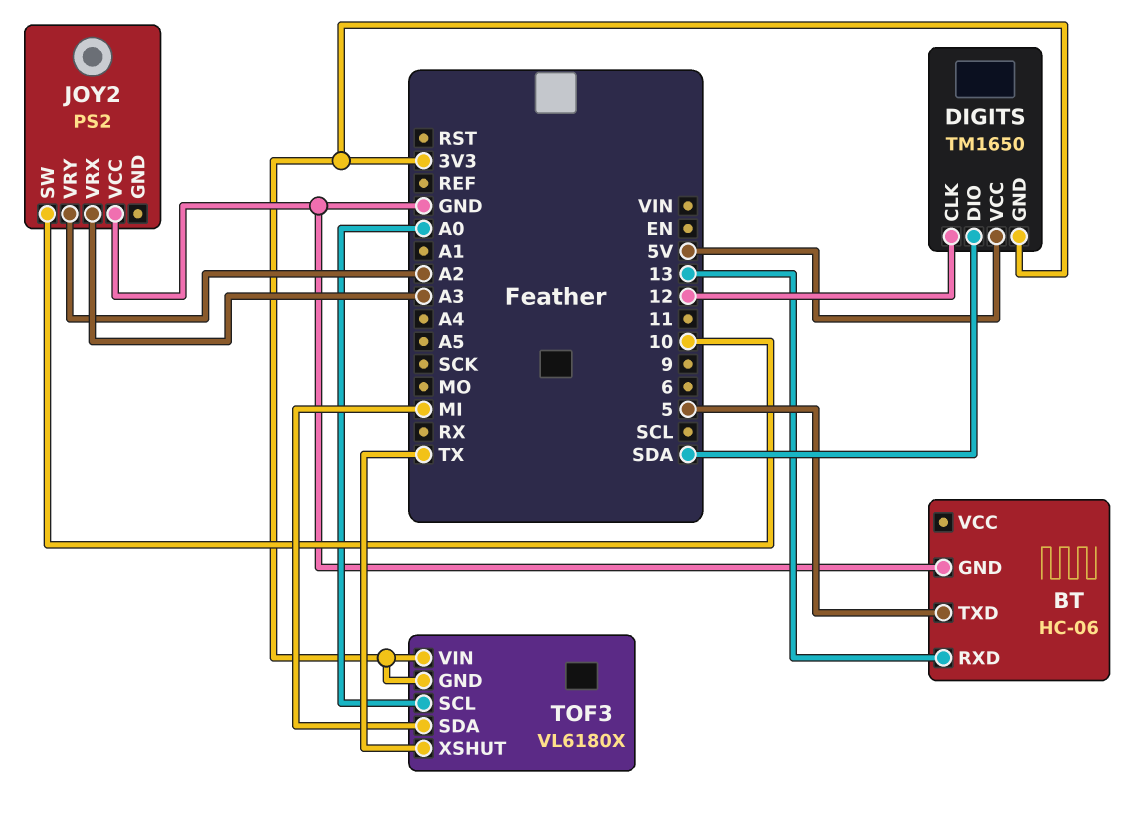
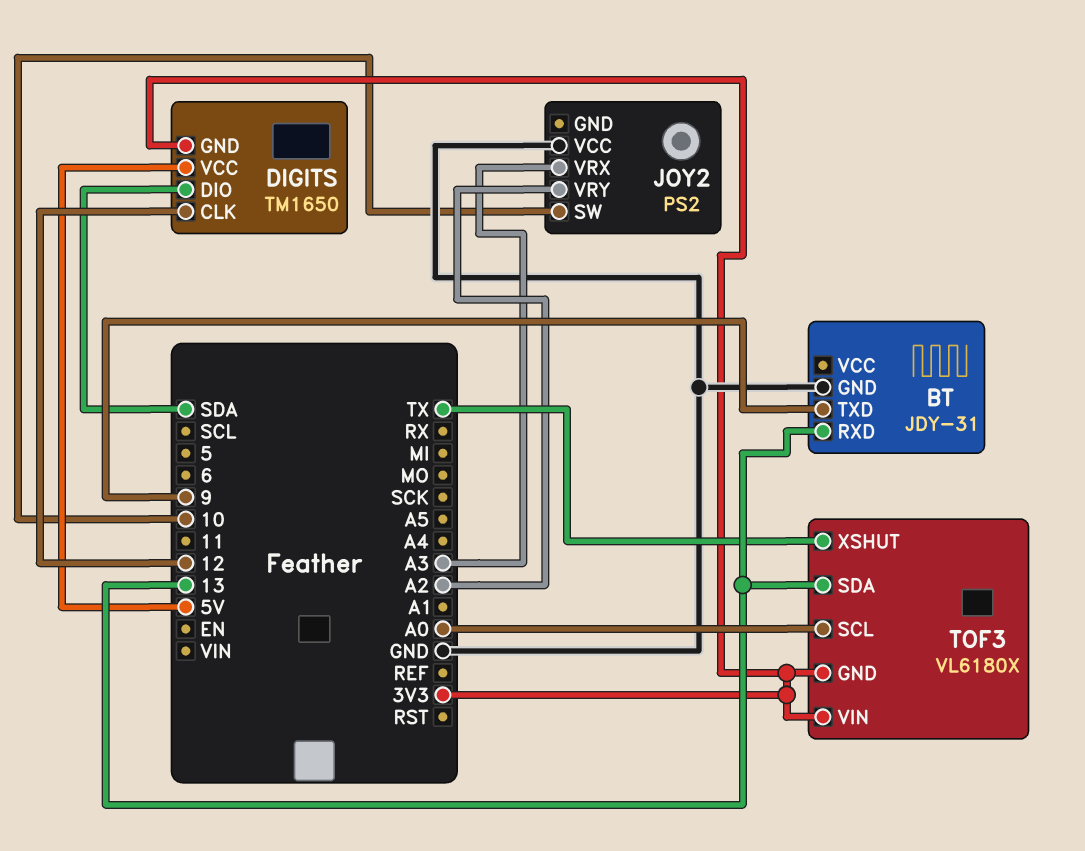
BT: HC-06 -> JDY-31
BT pin TXD: 5 -> 9
TOF3 pin SDA: MI -> 13

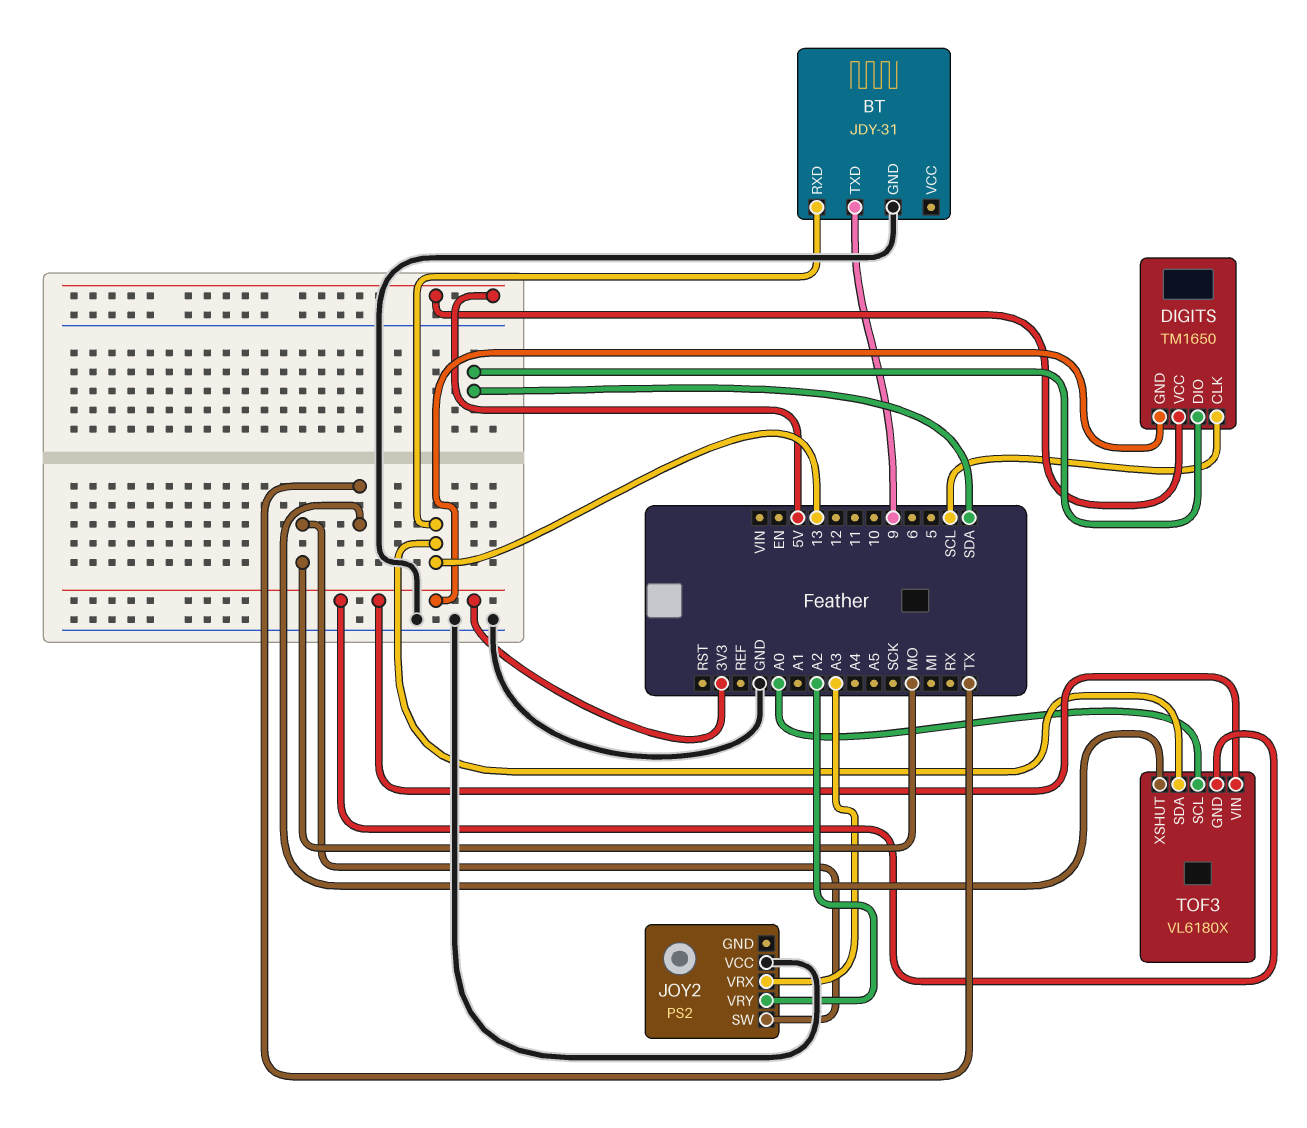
DIGITS pin CLK: 12 -> SCL
JOY2 pin SW: 10 -> MO

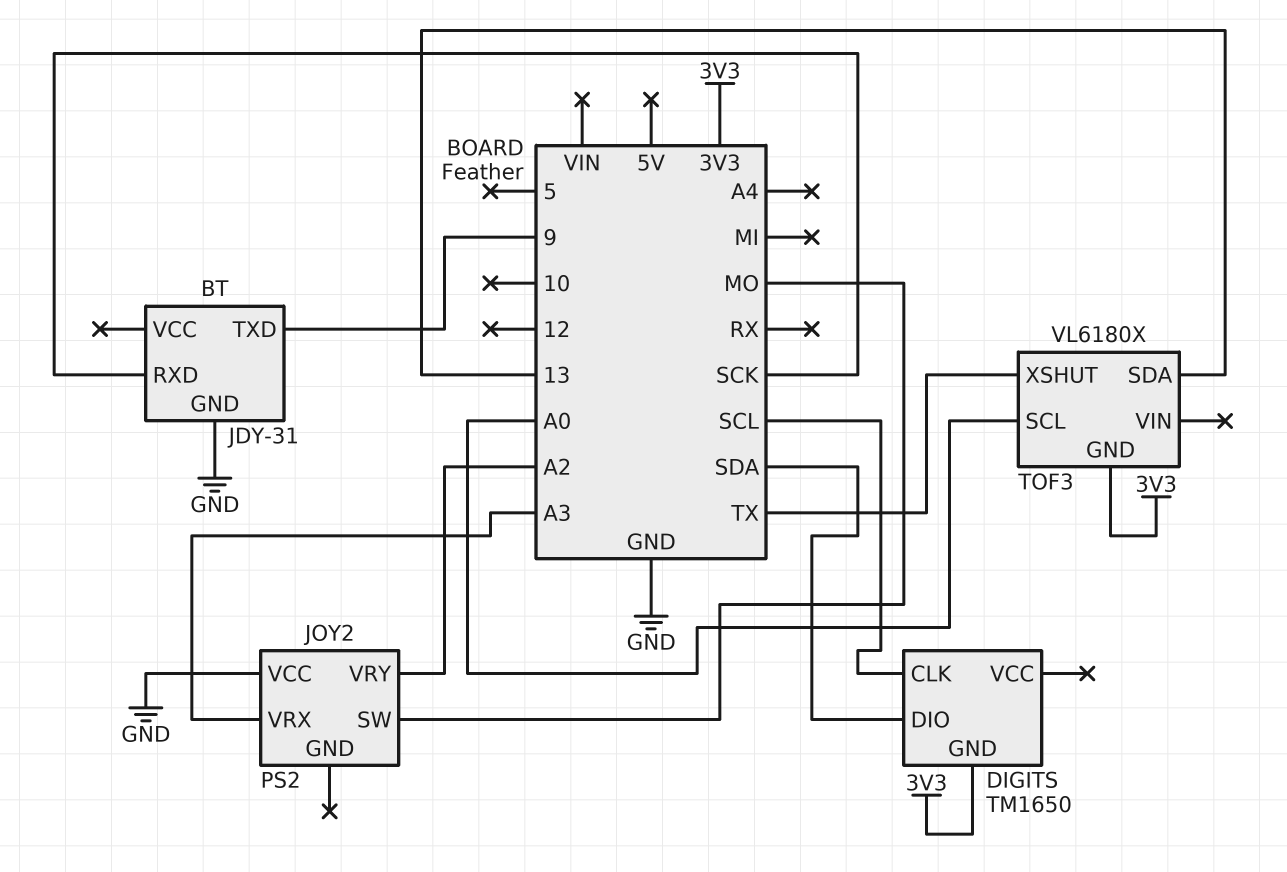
BT pin RXD: 13 -> SCK
DIGITS pin VCC: 5V -> none
TOF3 pin VIN: 3V3 -> none

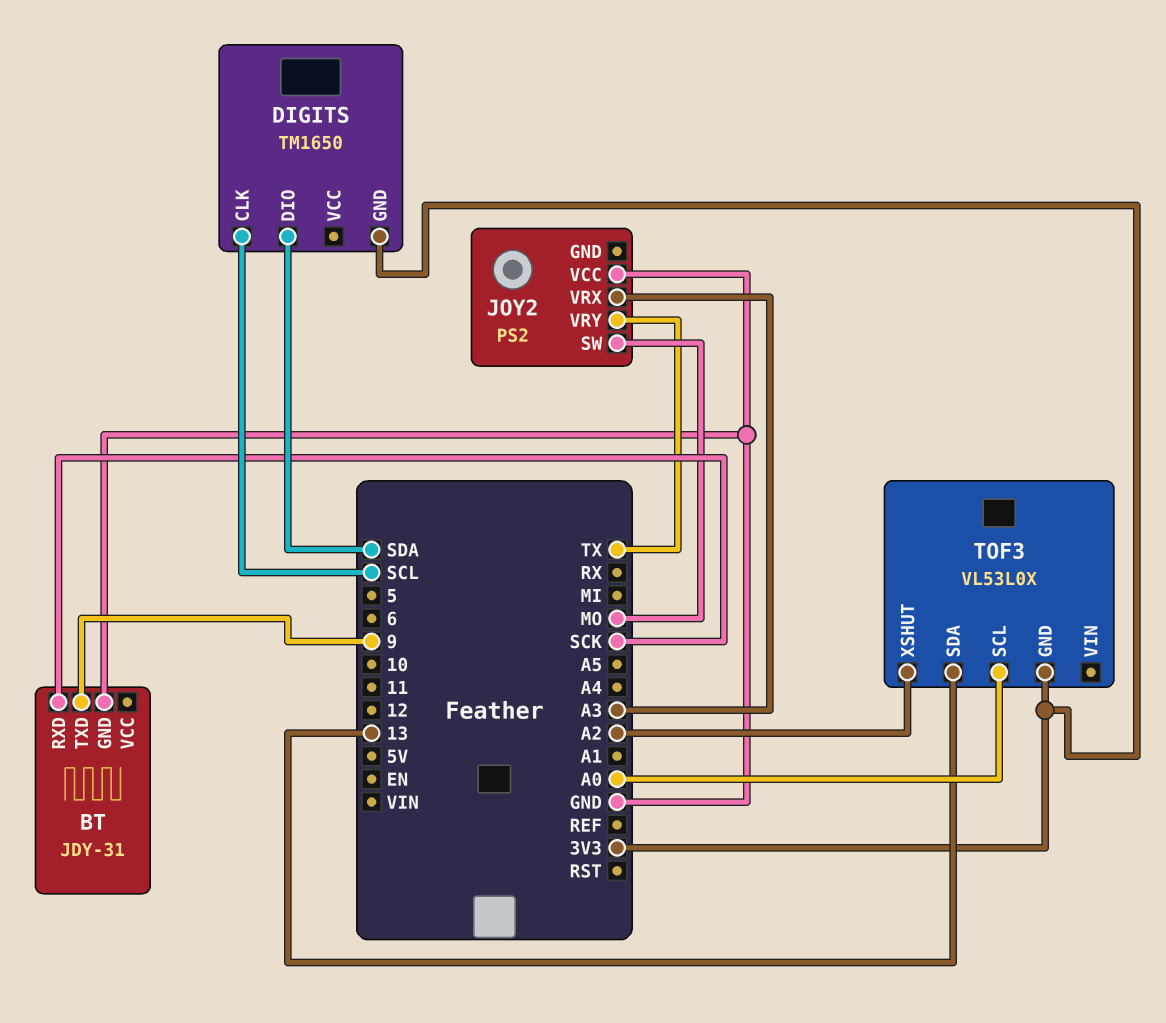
JOY2 pin VRY: A2 -> TX
TOF3: VL6180X -> VL53L0X
TOF3 pin XSHUT: TX -> A2

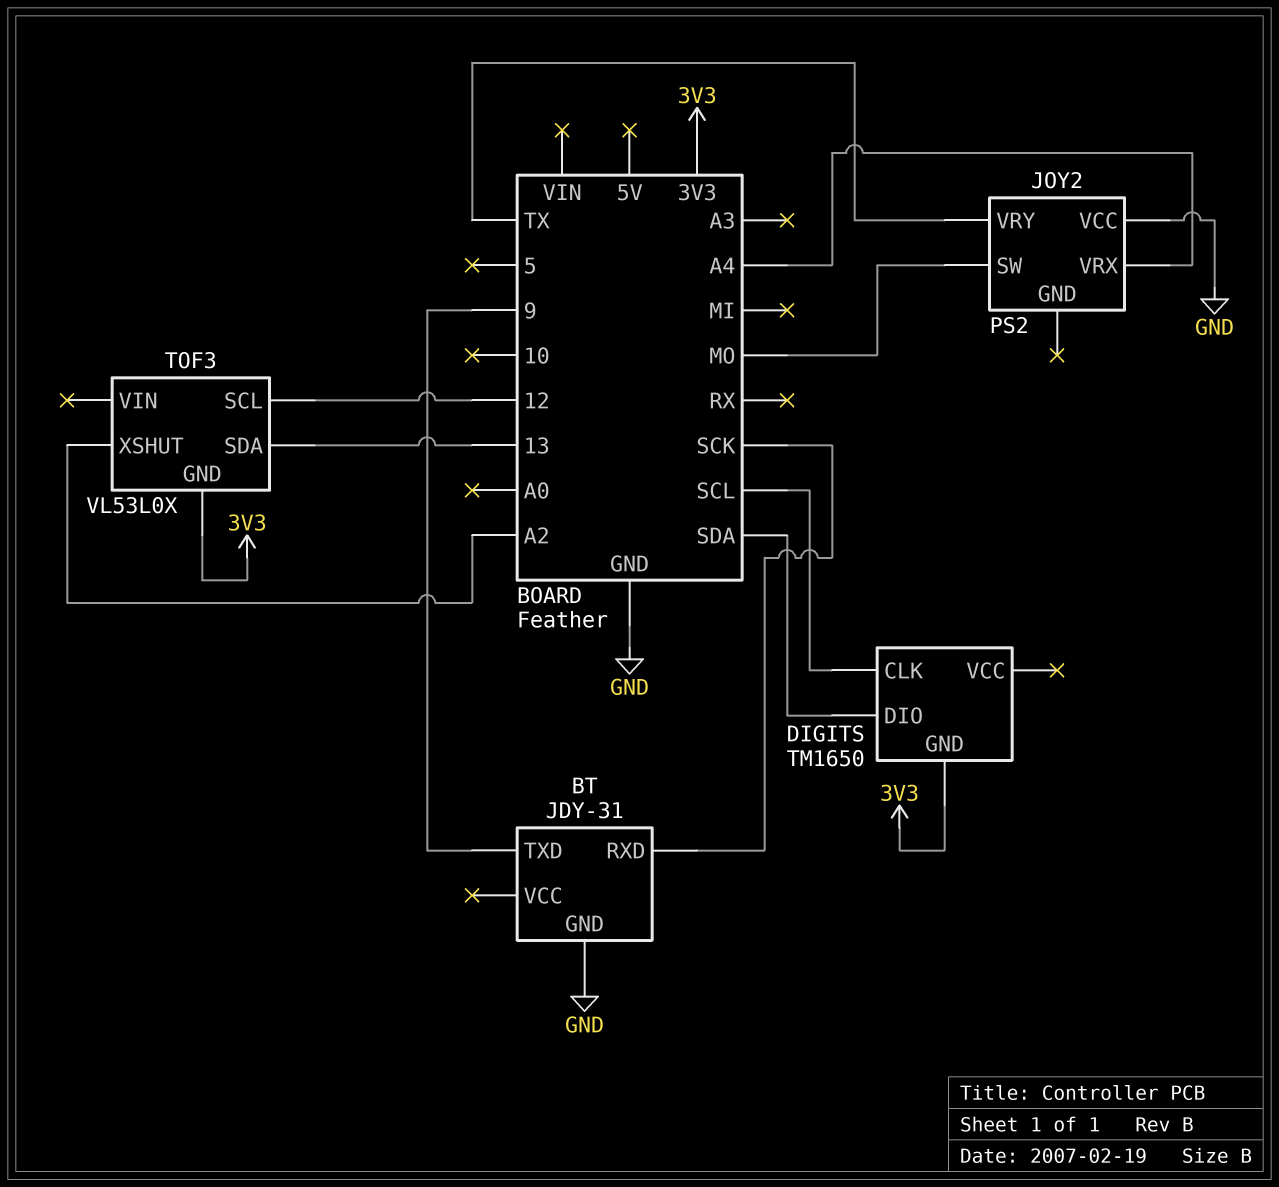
JOY2 pin VRX: A3 -> A4
TOF3 pin SCL: A0 -> 12

